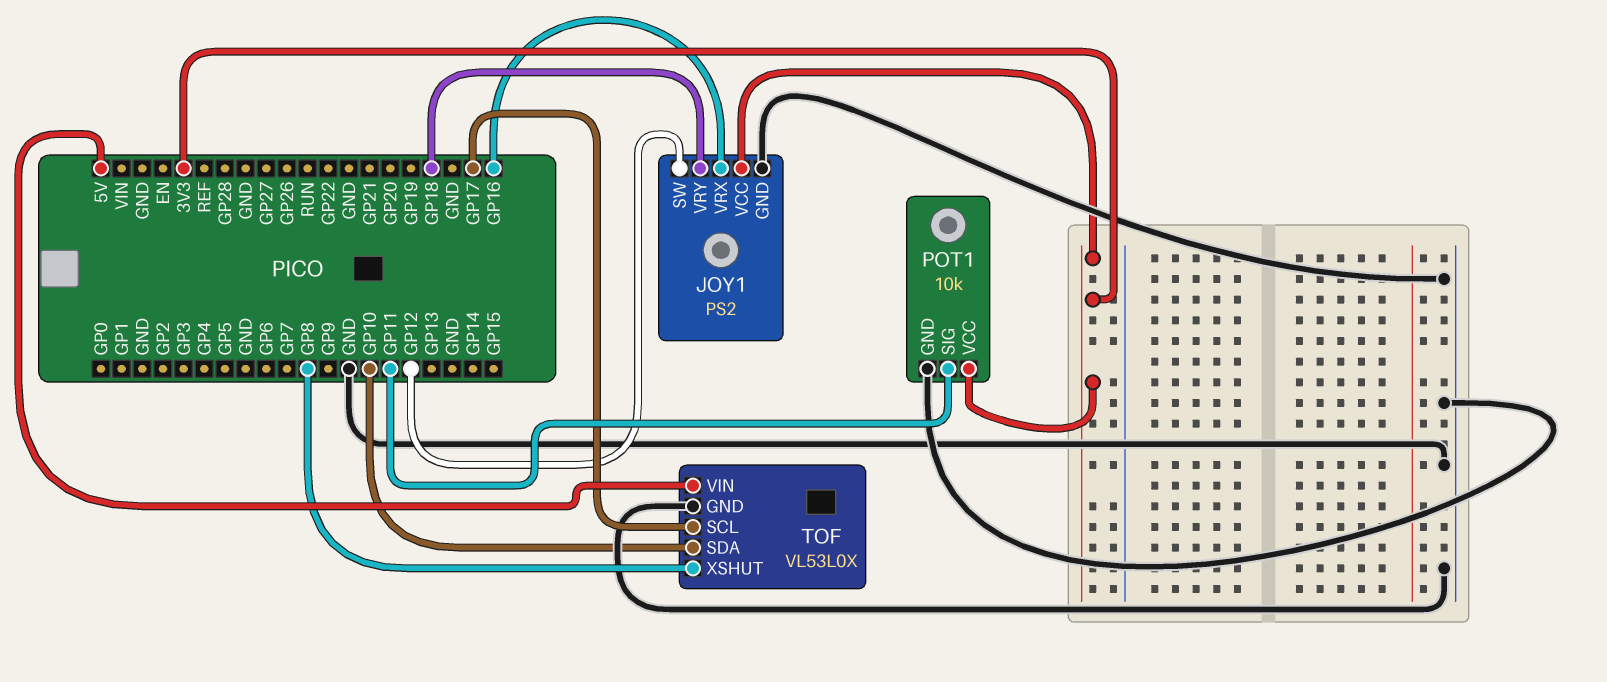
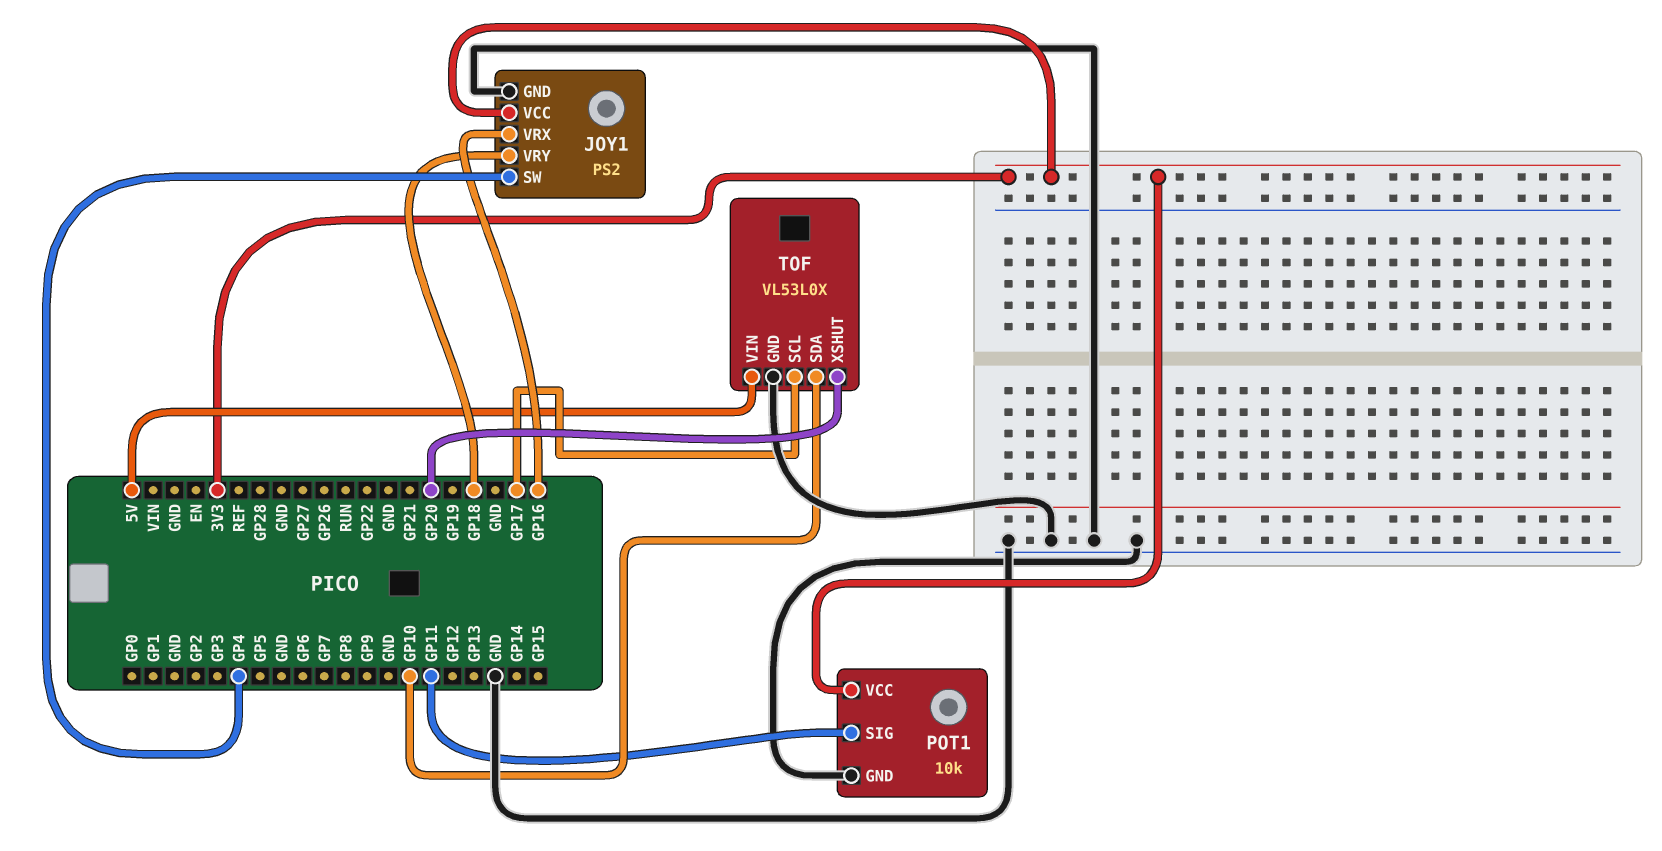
JOY1 pin SW: GP12 -> GP4
TOF pin XSHUT: GP8 -> GP20

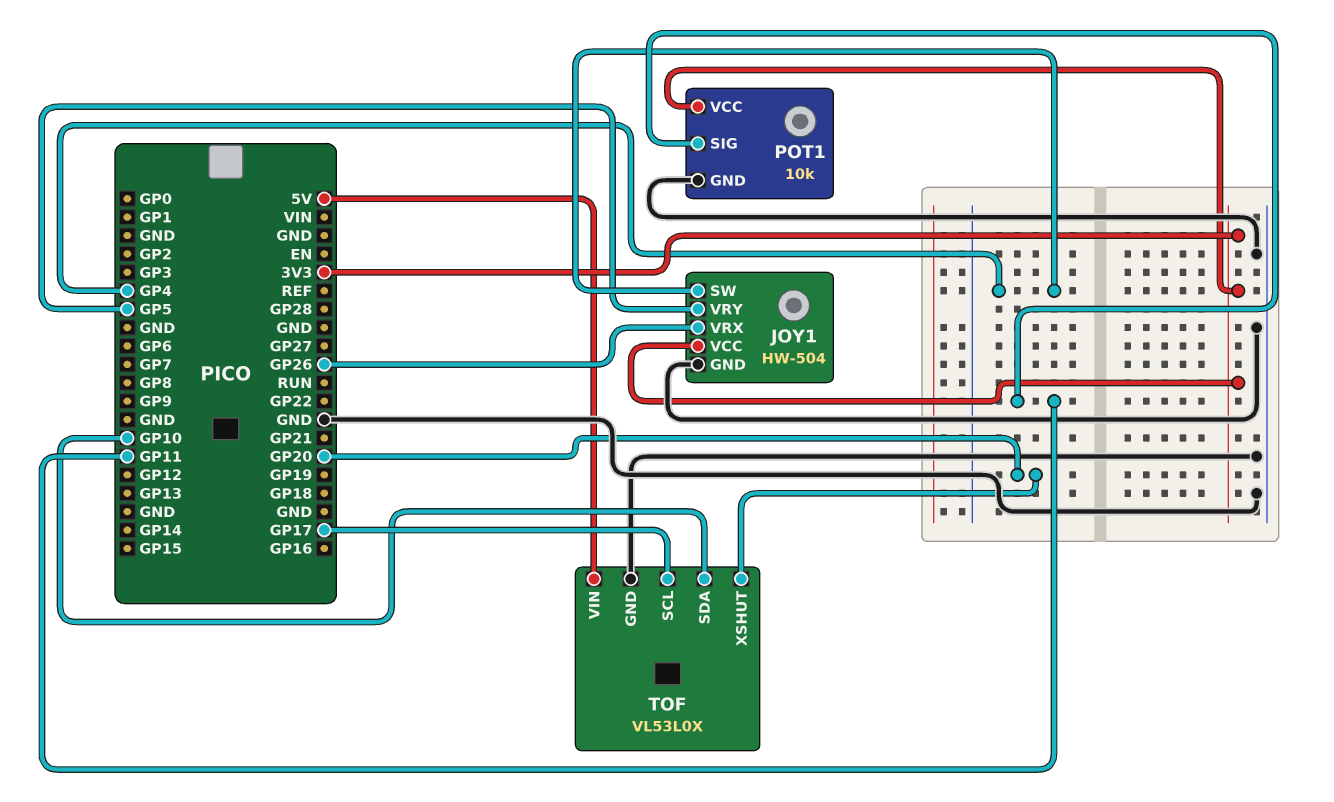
JOY1: PS2 -> HW-504
JOY1 pin VRX: GP16 -> GP26
JOY1 pin VRY: GP18 -> GP5

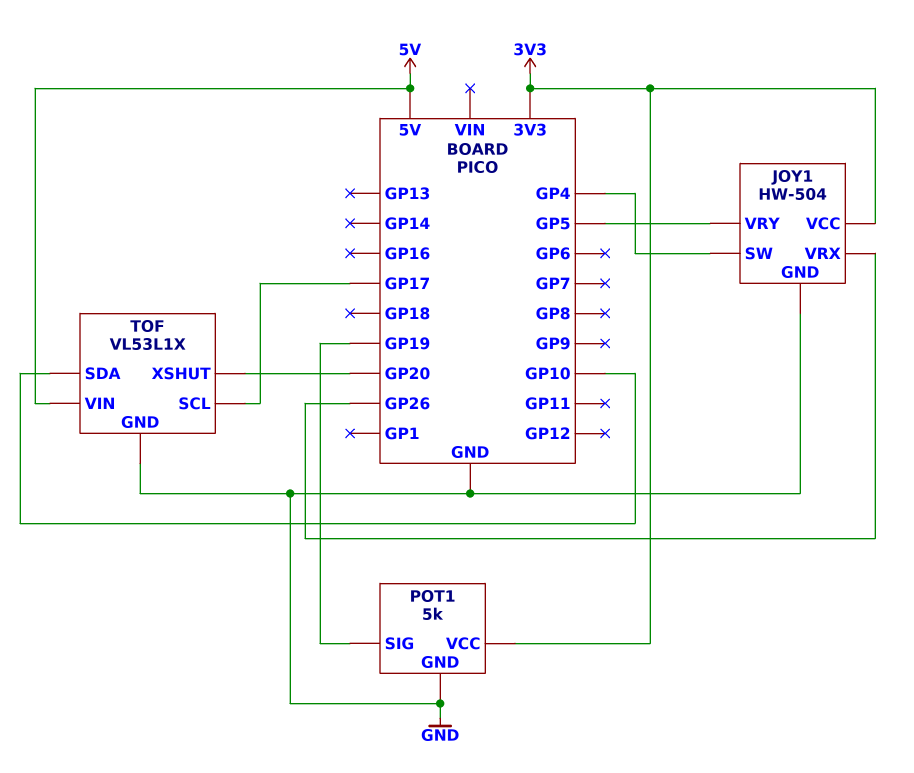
POT1: 10k -> 5k
POT1 pin SIG: GP11 -> GP19
TOF: VL53L0X -> VL53L1X

